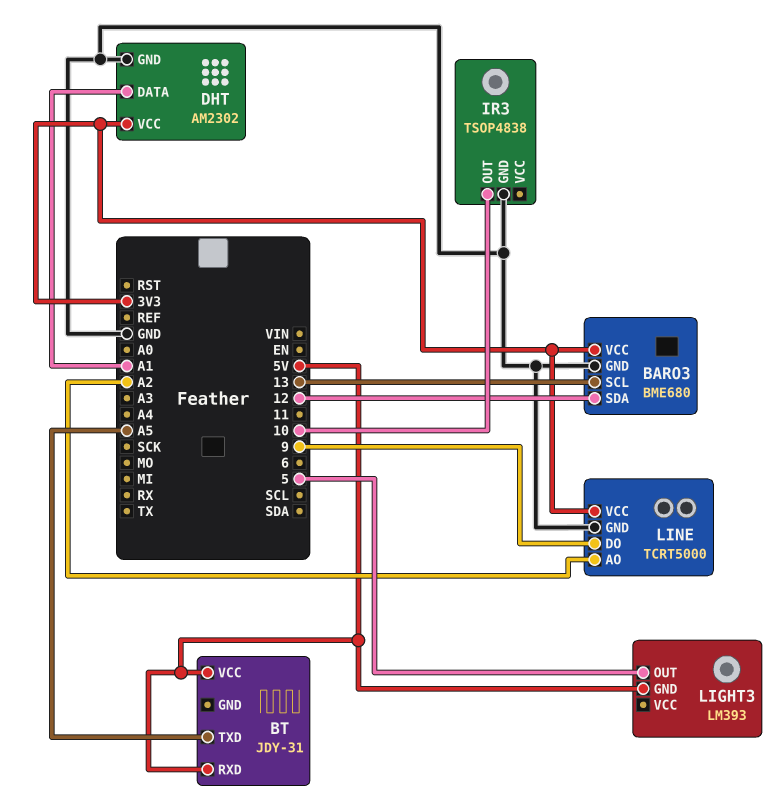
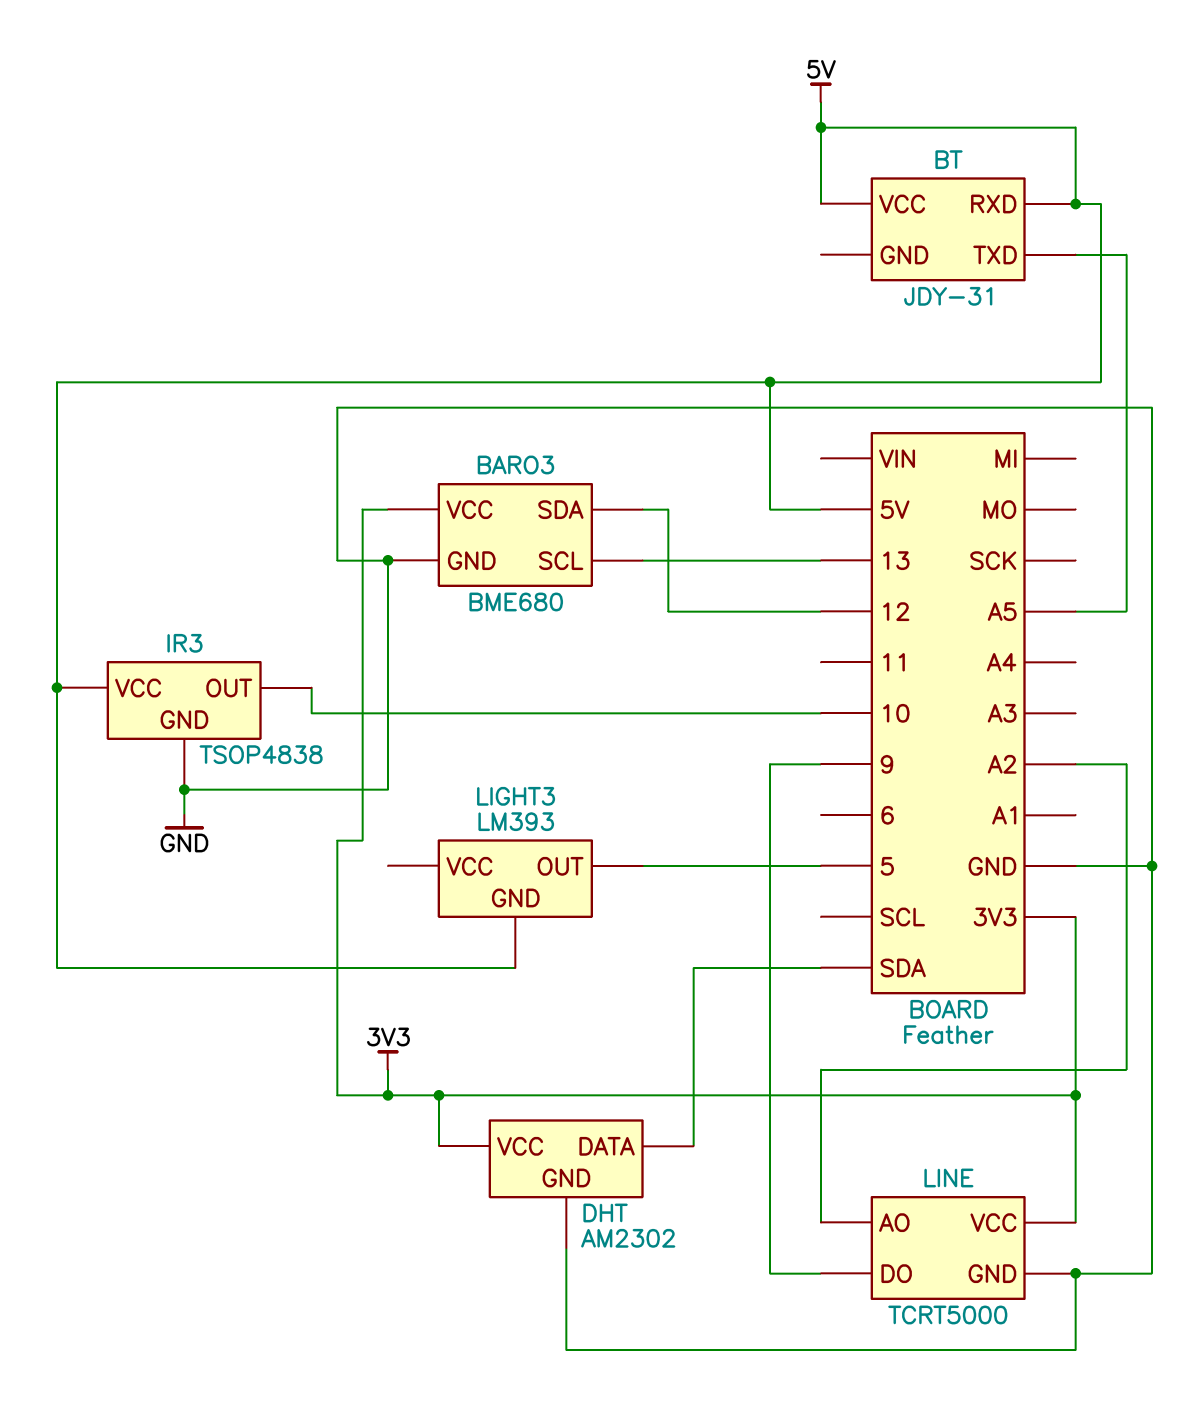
DHT pin DATA: A1 -> SDA
IR3 pin VCC: none -> 5V

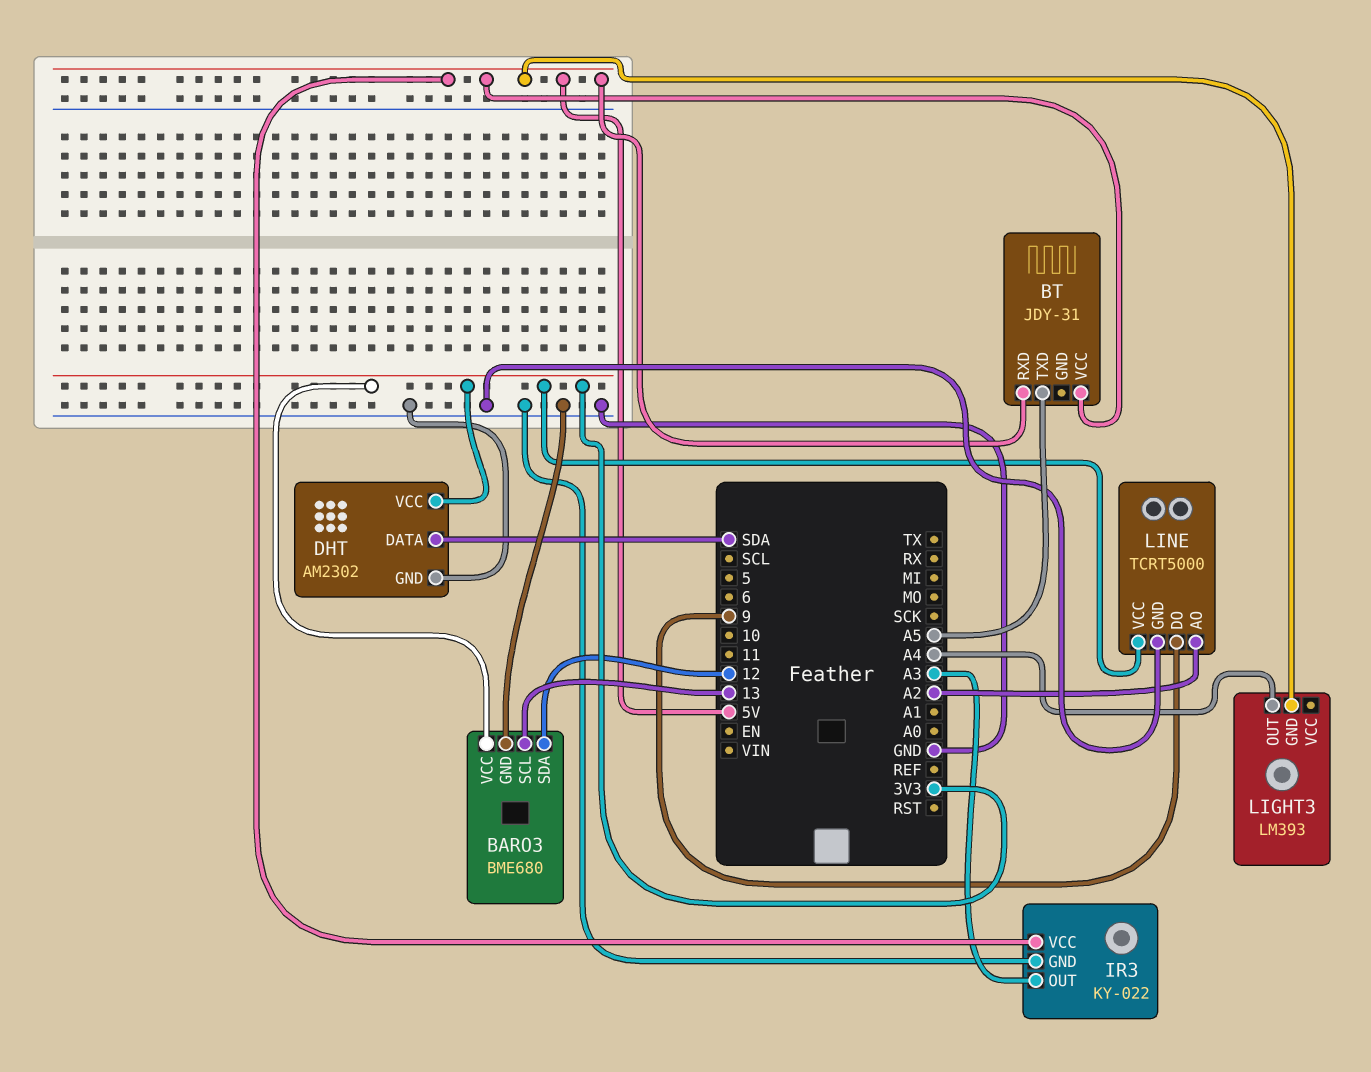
IR3: TSOP4838 -> KY-022
IR3 pin OUT: 10 -> A3
LIGHT3 pin OUT: 5 -> A4

